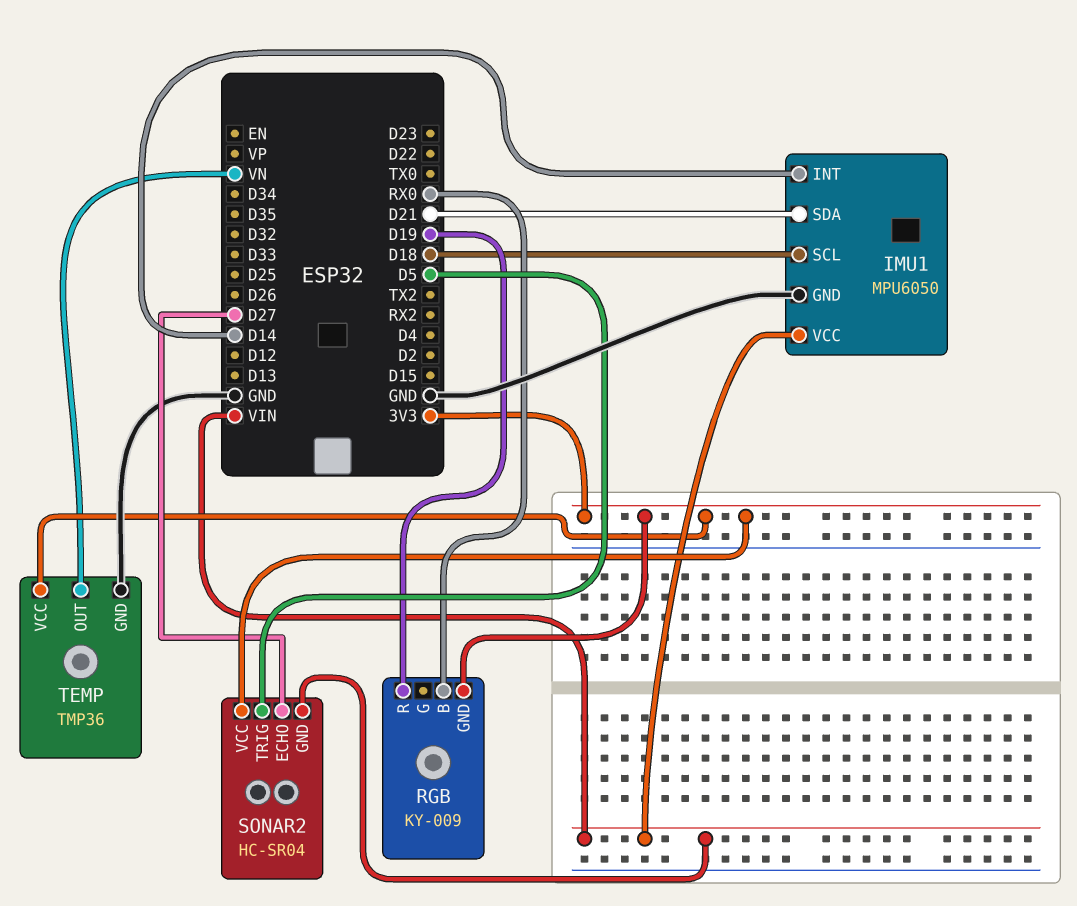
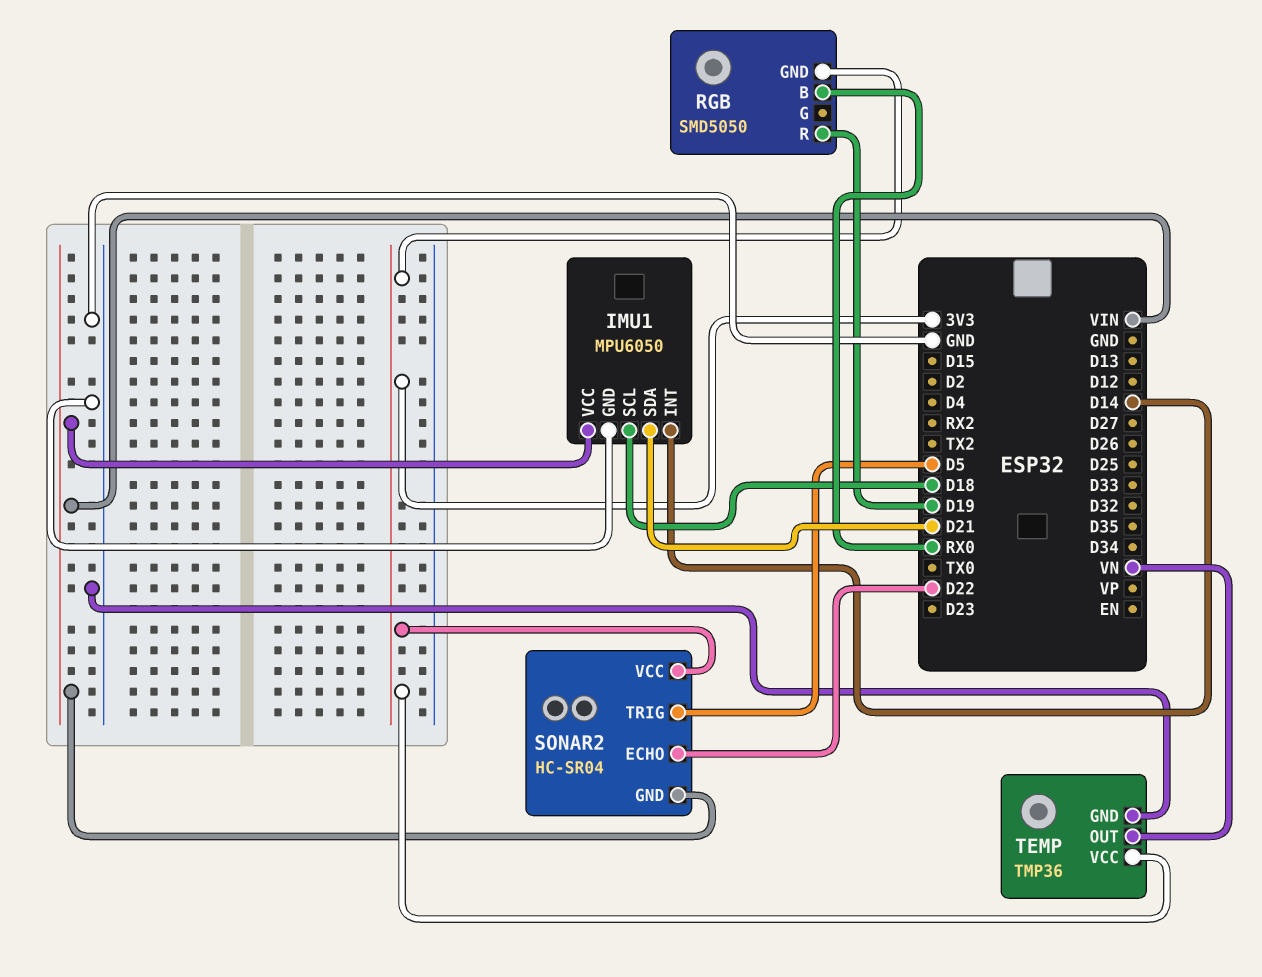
RGB: KY-009 -> SMD5050
SONAR2 pin ECHO: D27 -> D22

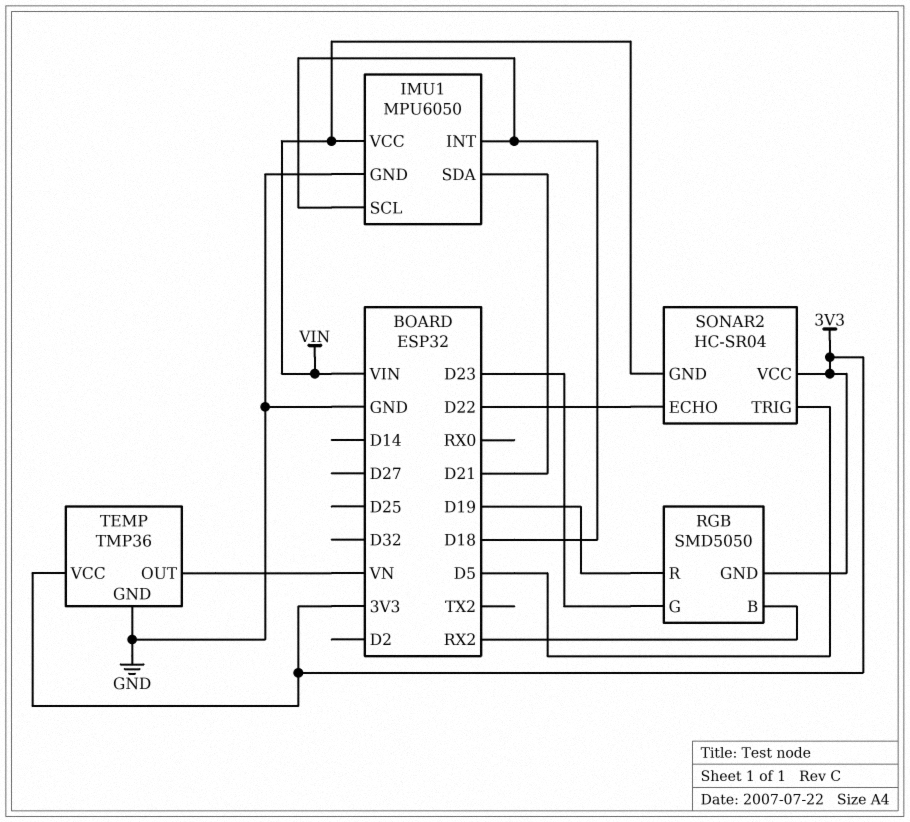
IMU1 pin INT: D14 -> D18
RGB pin B: RX0 -> RX2
RGB pin G: none -> D23

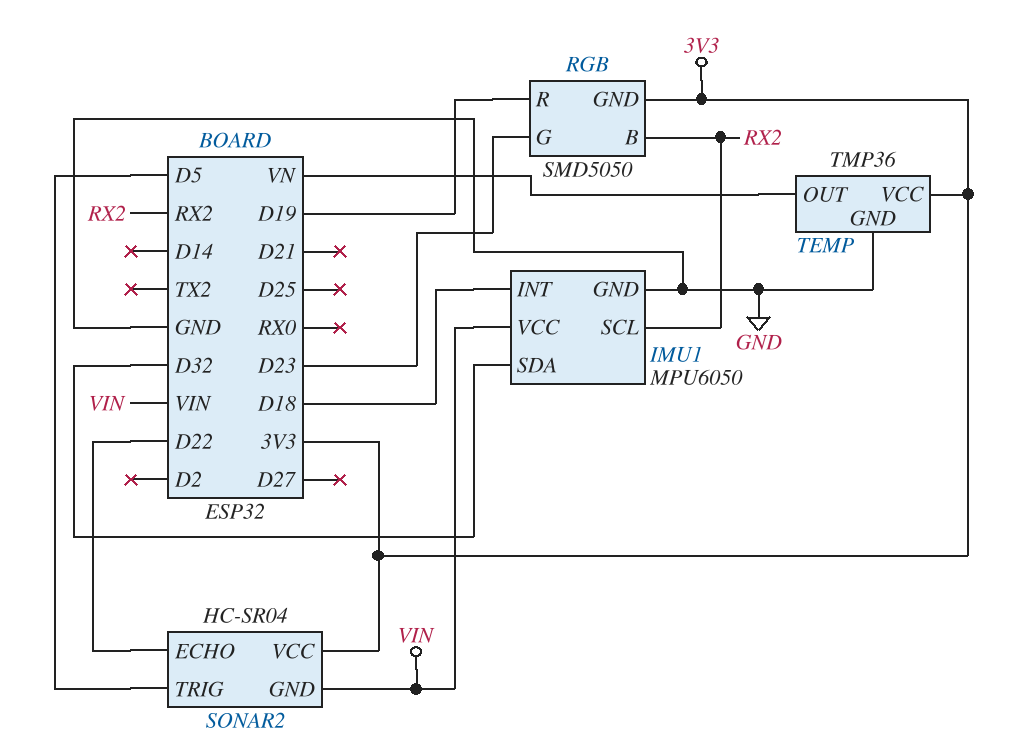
IMU1 pin SCL: D18 -> RX2
IMU1 pin SDA: D21 -> D32

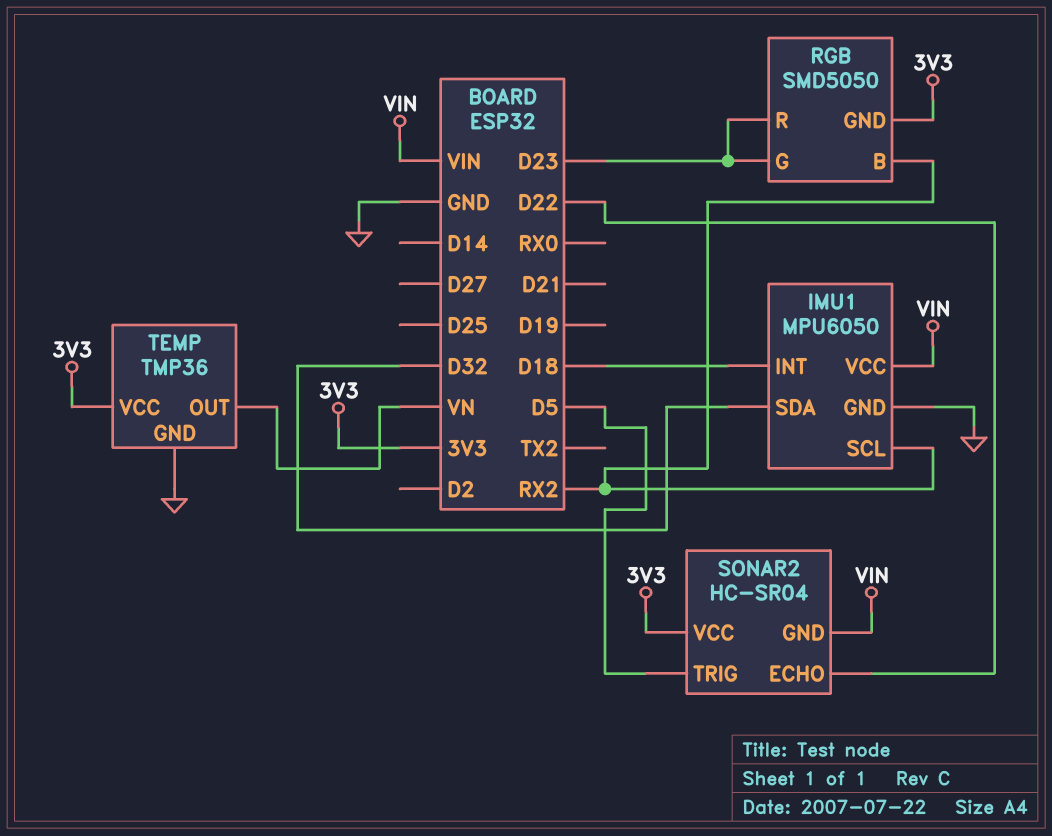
RGB pin R: D19 -> D23

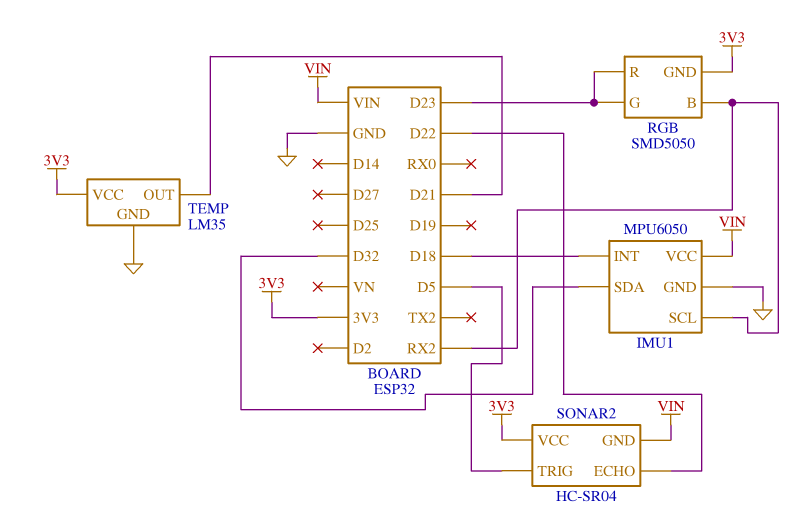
TEMP: TMP36 -> LM35
TEMP pin OUT: VN -> D21

